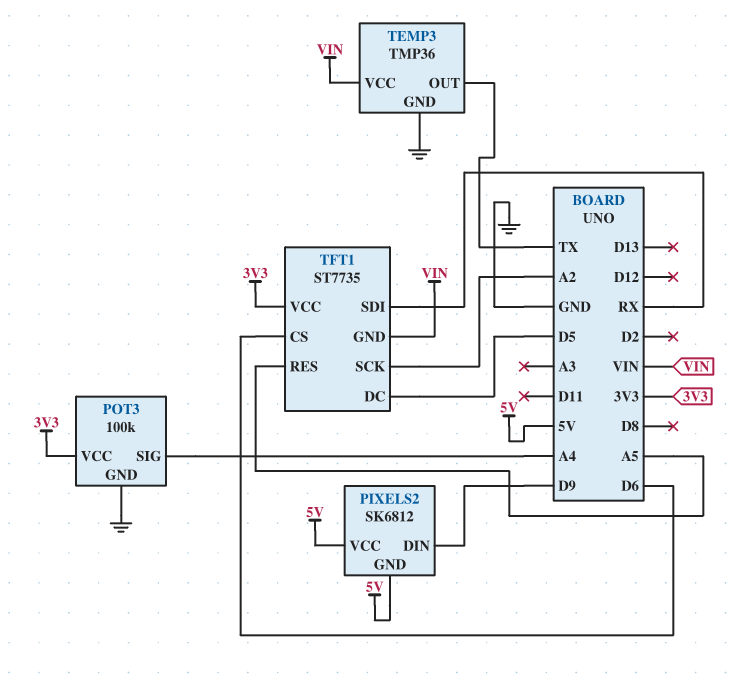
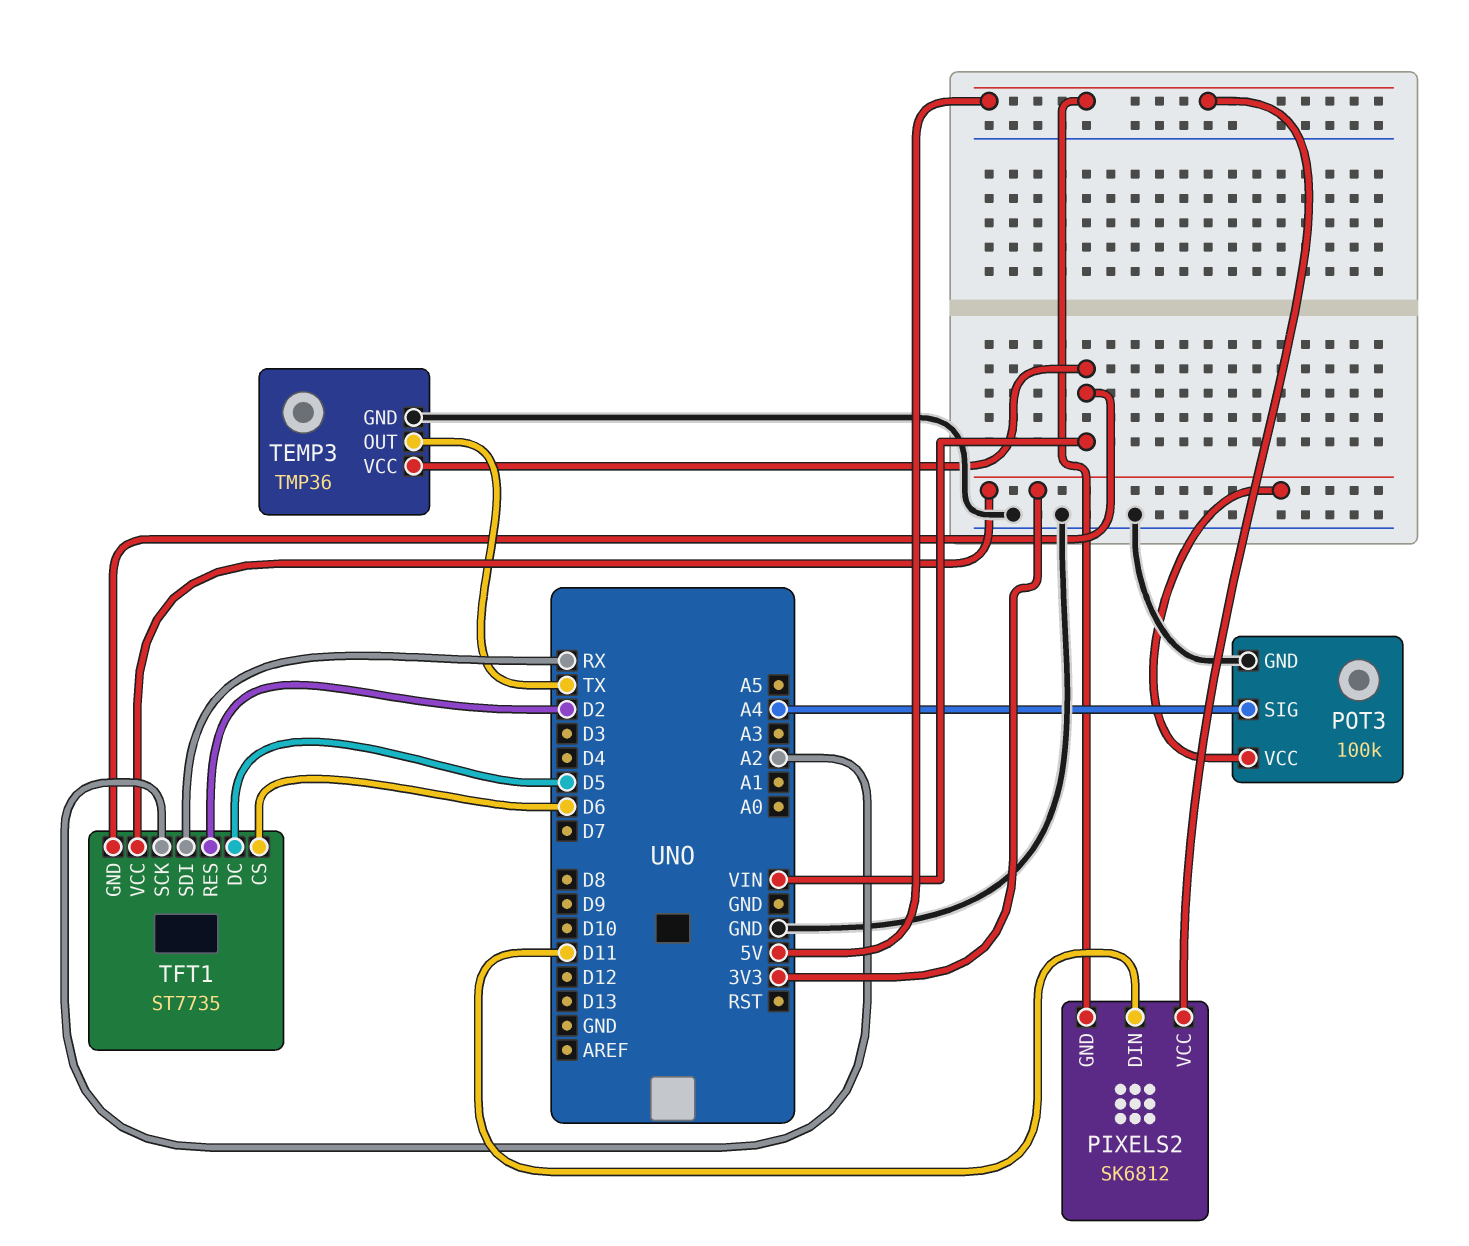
PIXELS2 pin DIN: D9 -> D11
TFT1 pin RES: A5 -> D2

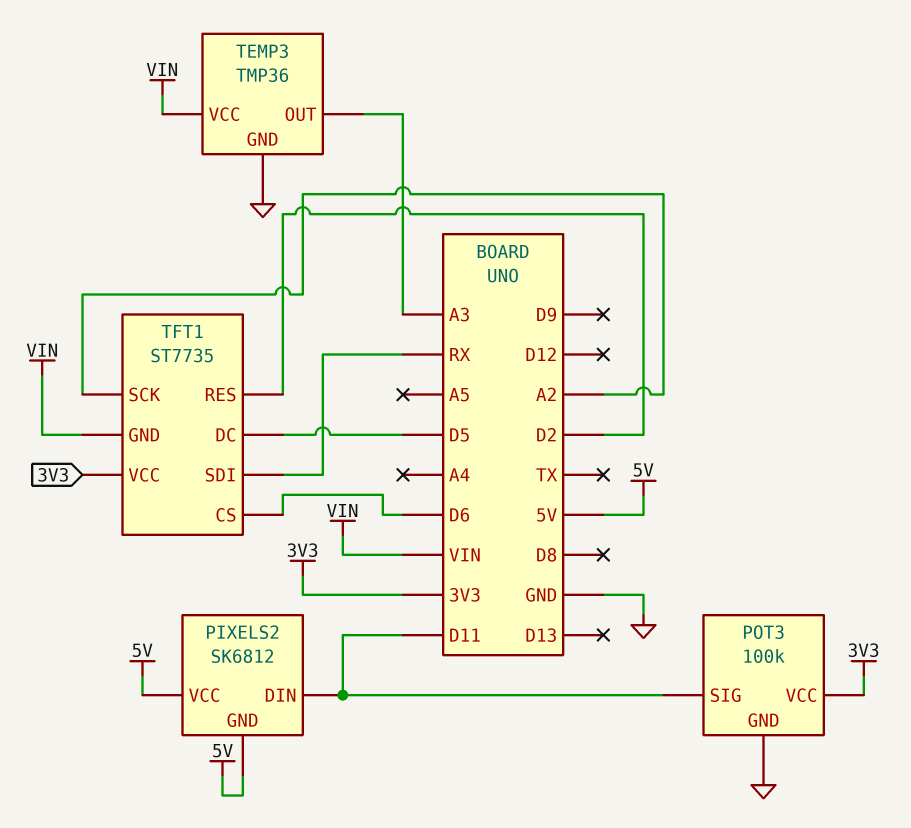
POT3 pin SIG: A4 -> D11
TEMP3 pin OUT: TX -> A3

